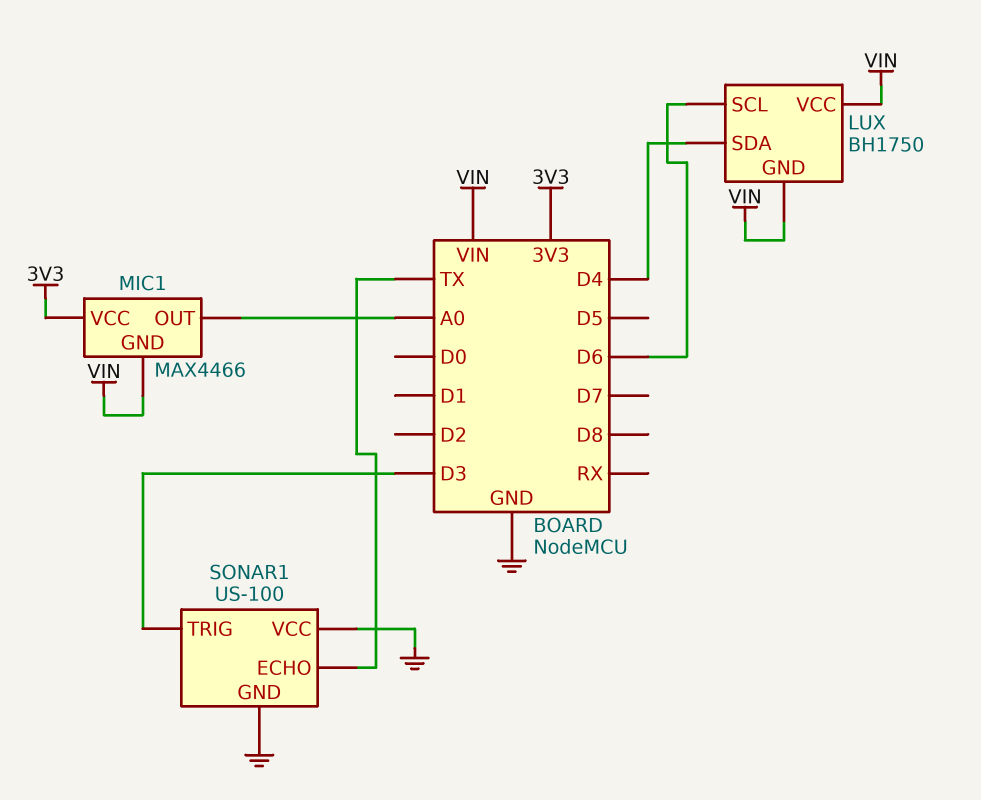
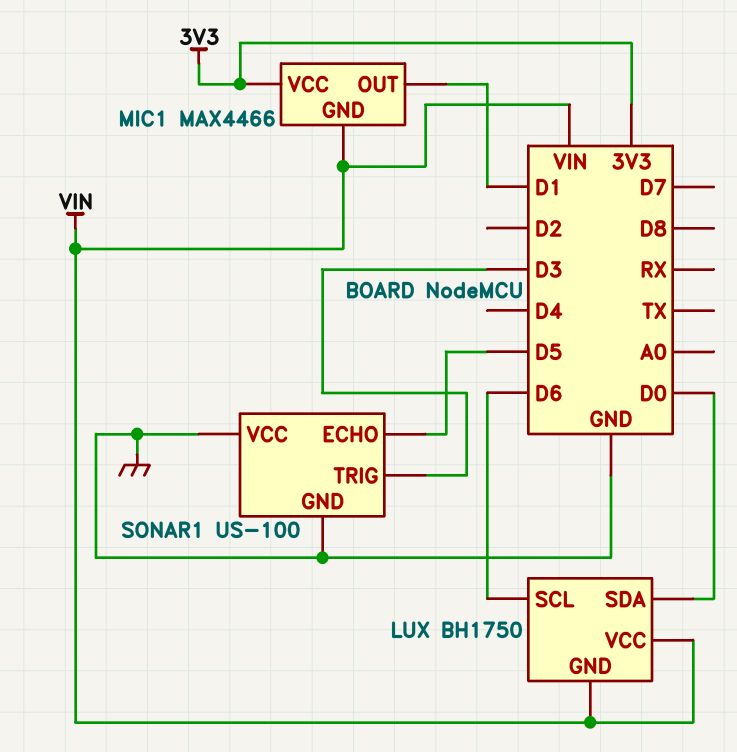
LUX pin SDA: D4 -> D0
MIC1 pin OUT: A0 -> D1
SONAR1 pin ECHO: TX -> D5

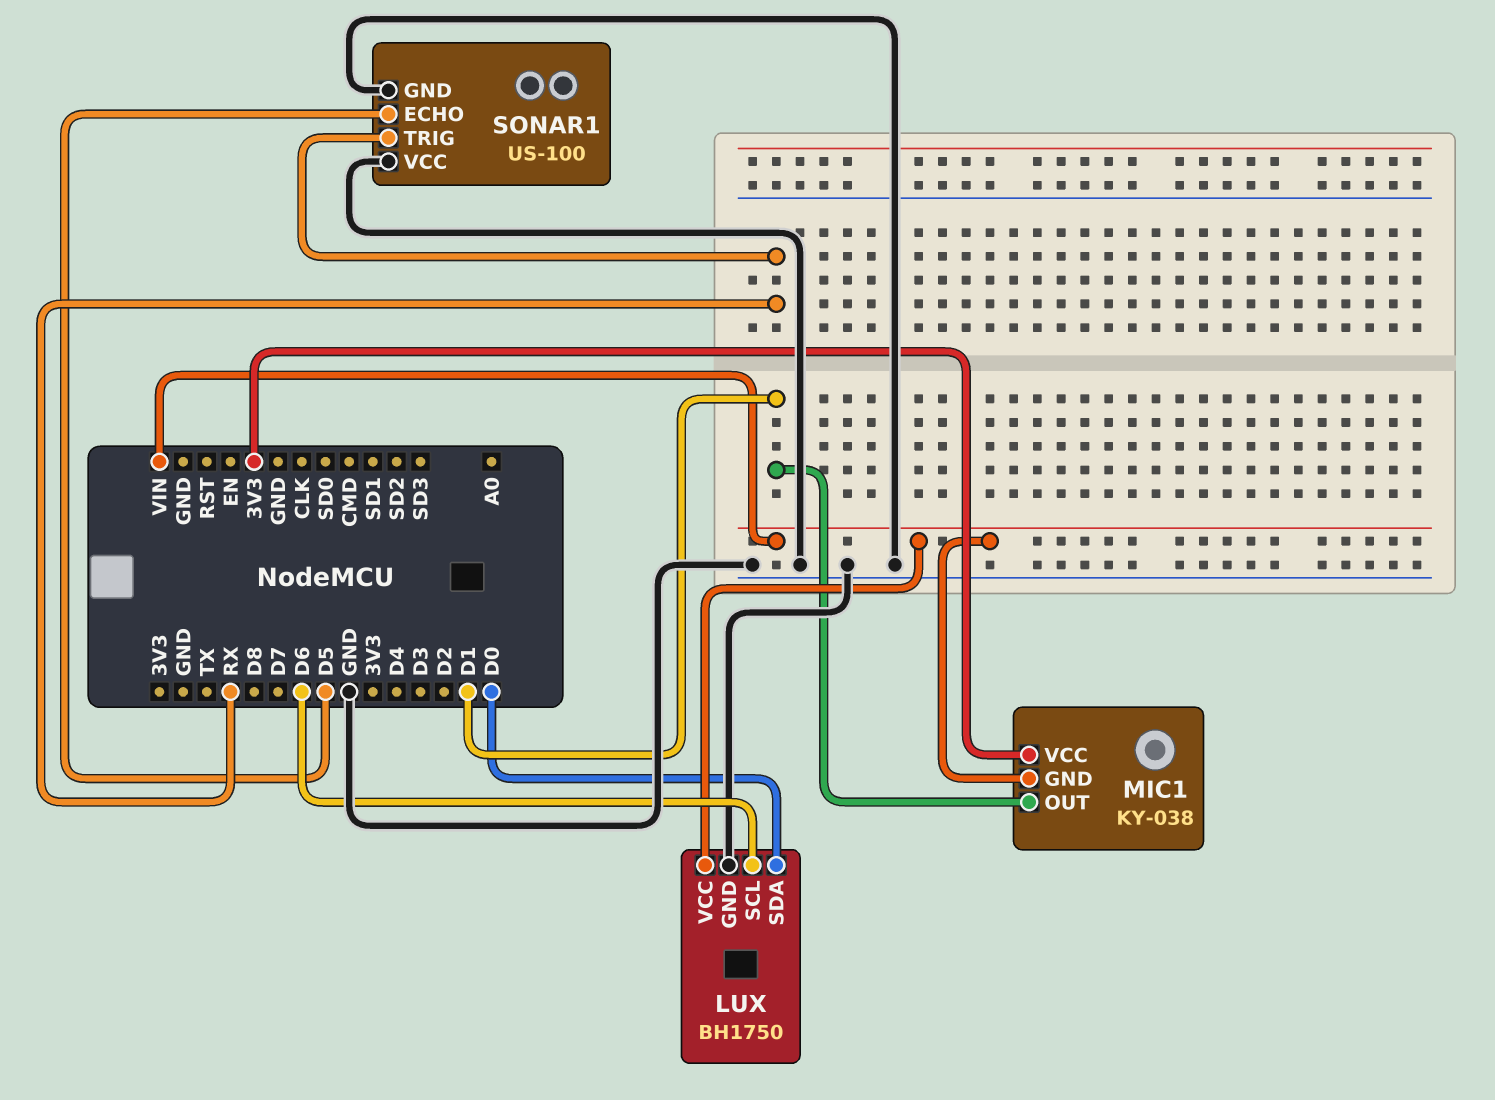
LUX pin GND: VIN -> GND
MIC1: MAX4466 -> KY-038
SONAR1 pin TRIG: D3 -> RX

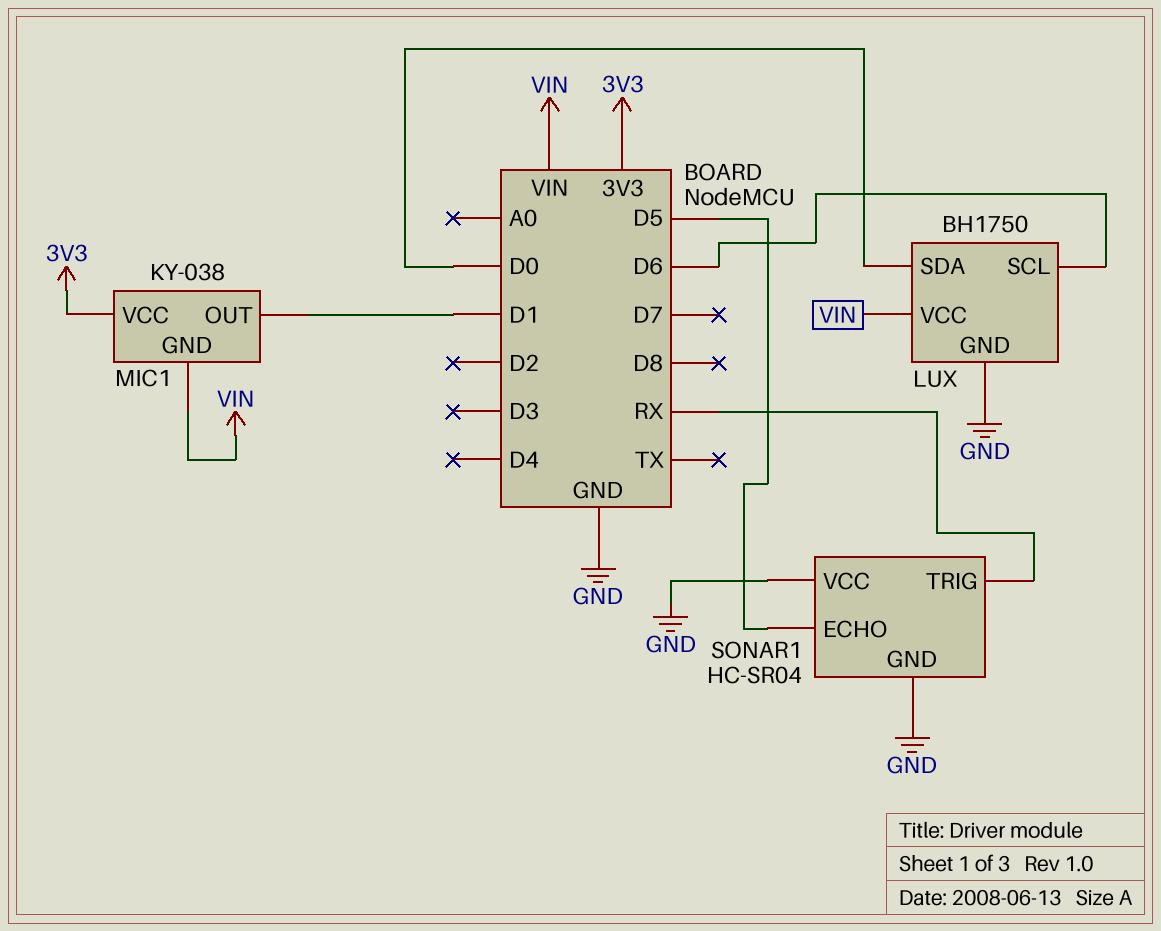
SONAR1: US-100 -> HC-SR04

